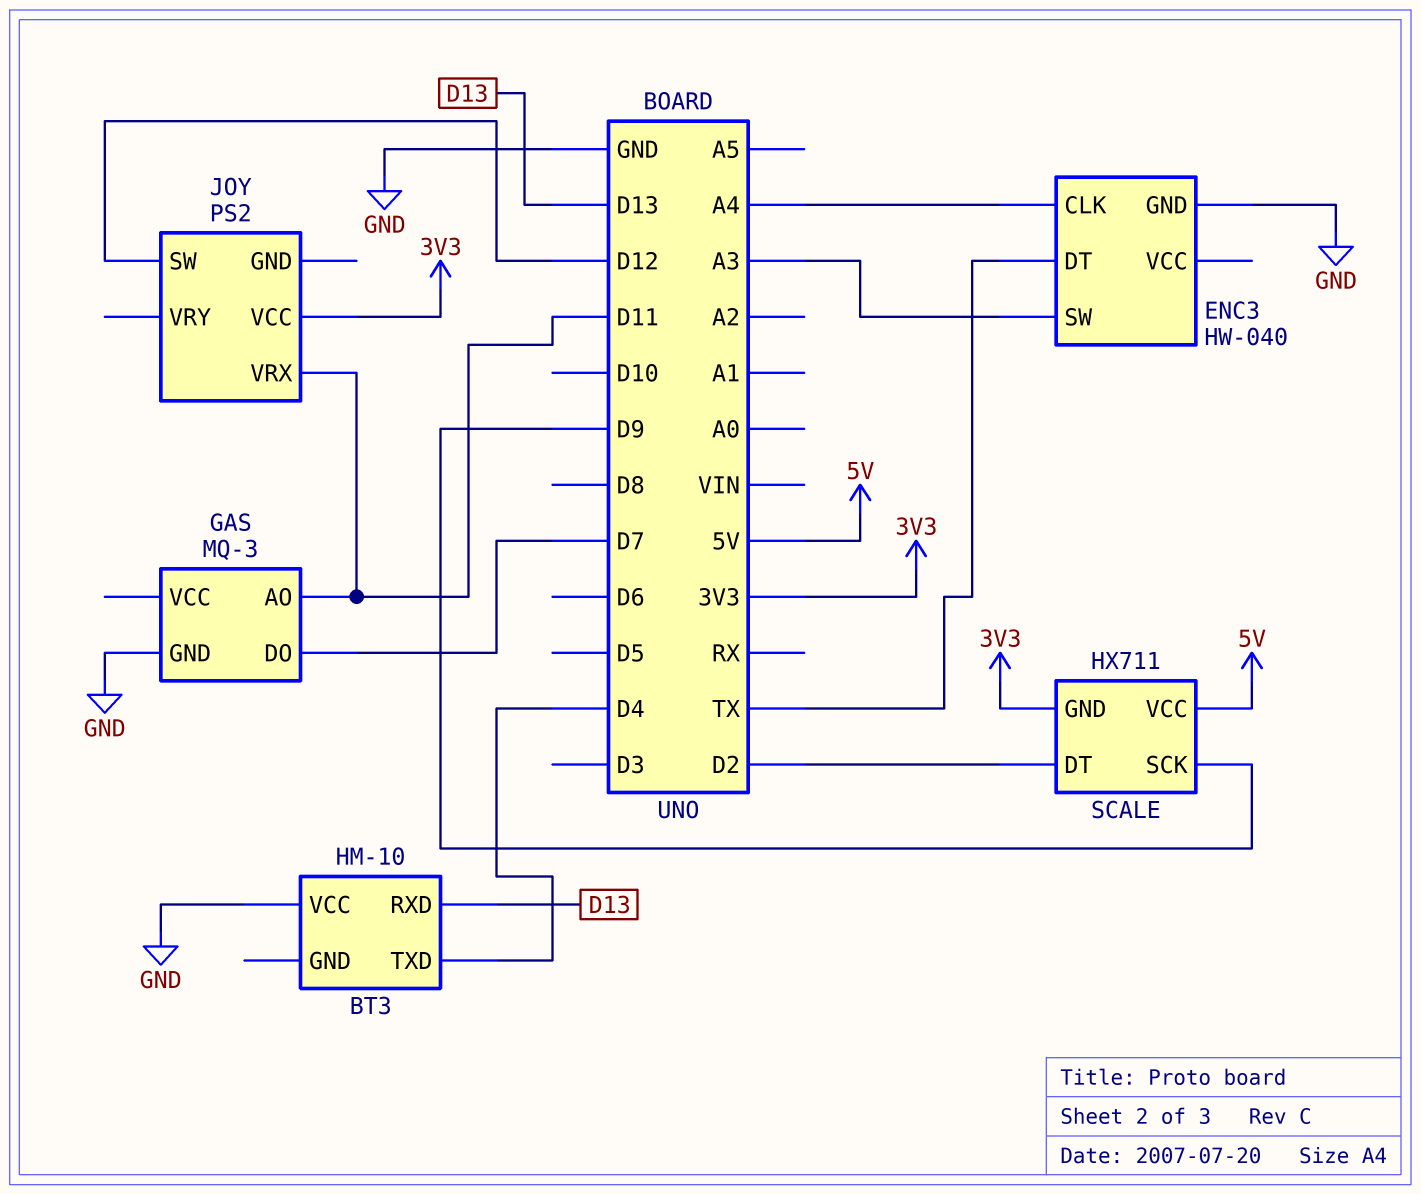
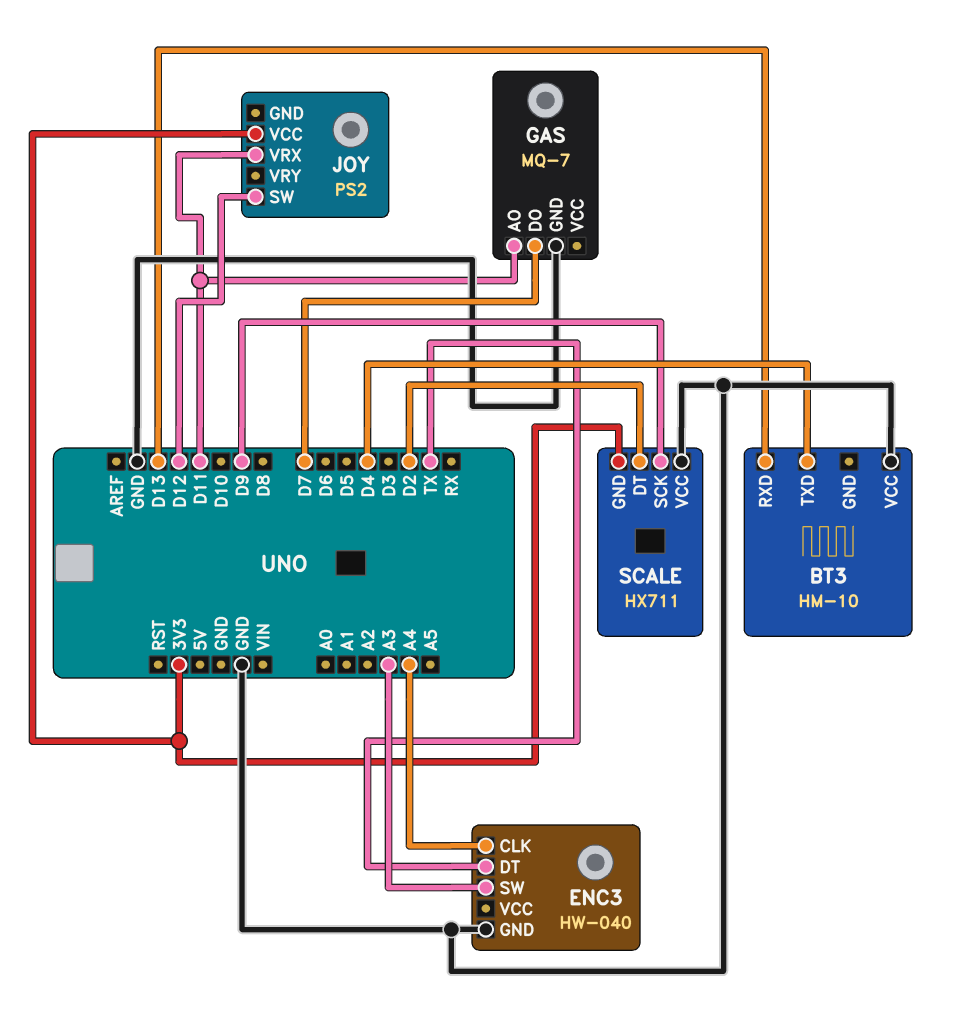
GAS: MQ-3 -> MQ-7
SCALE pin VCC: 5V -> GND

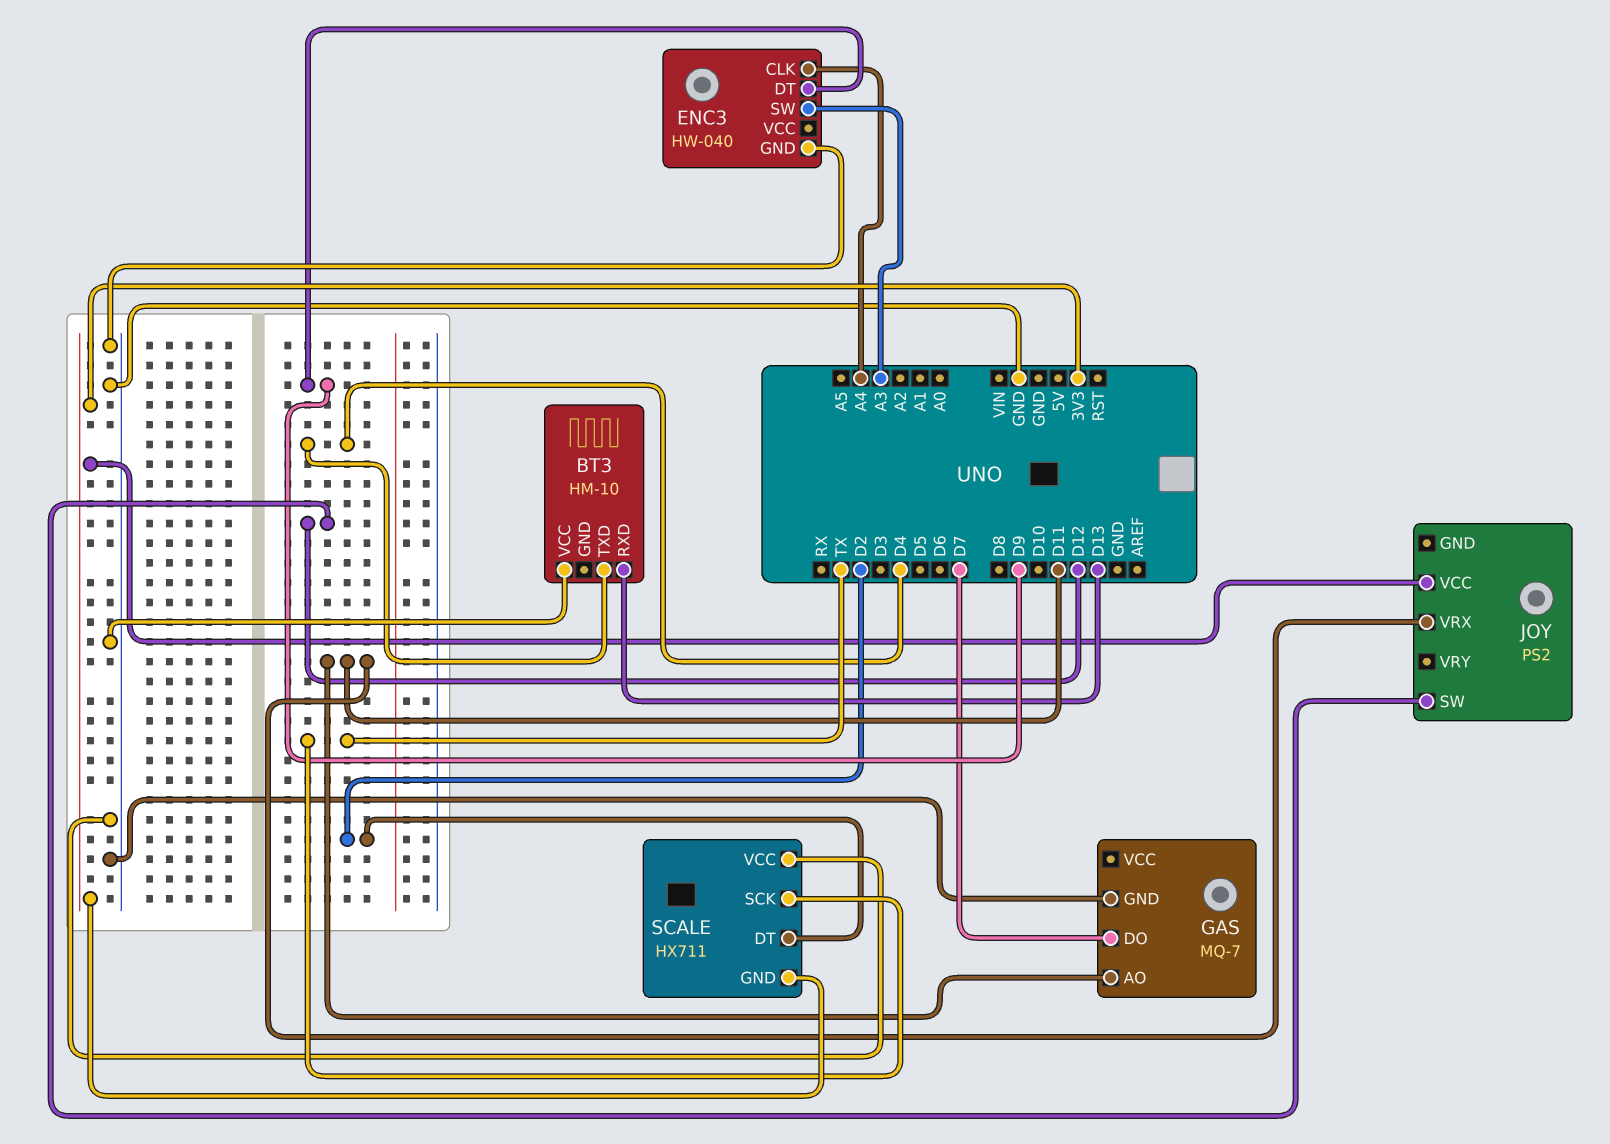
ENC3 pin DT: TX -> D9
SCALE pin SCK: D9 -> TX

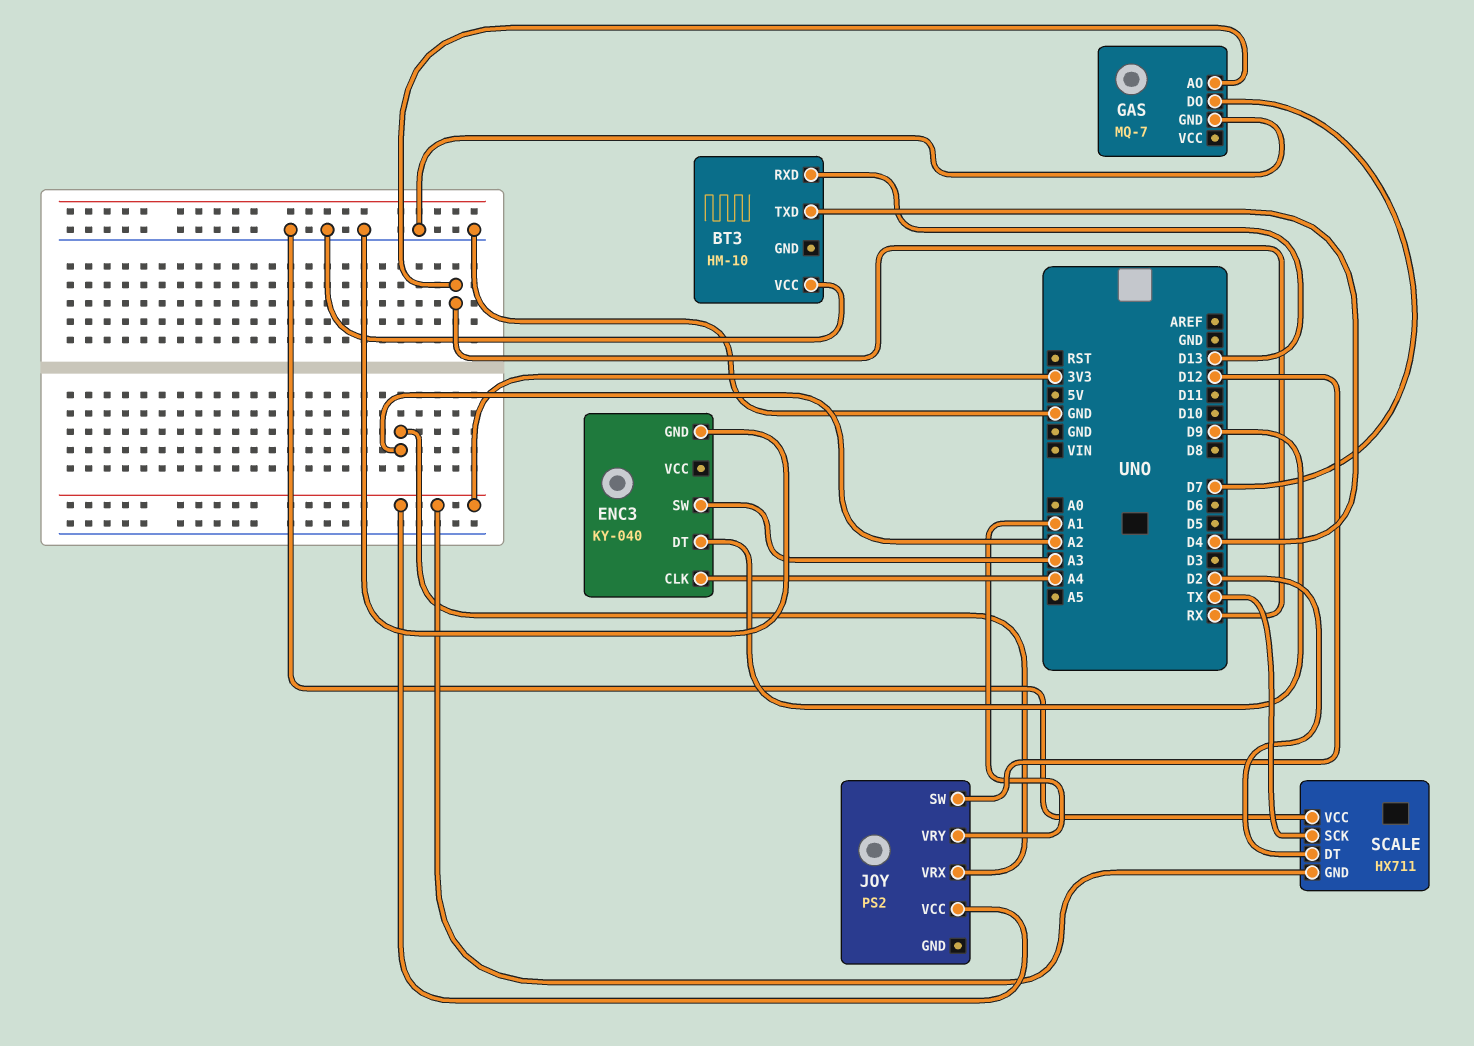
ENC3: HW-040 -> KY-040
GAS pin AO: D11 -> RX
JOY pin VRX: D11 -> A2
JOY pin VRY: none -> A1

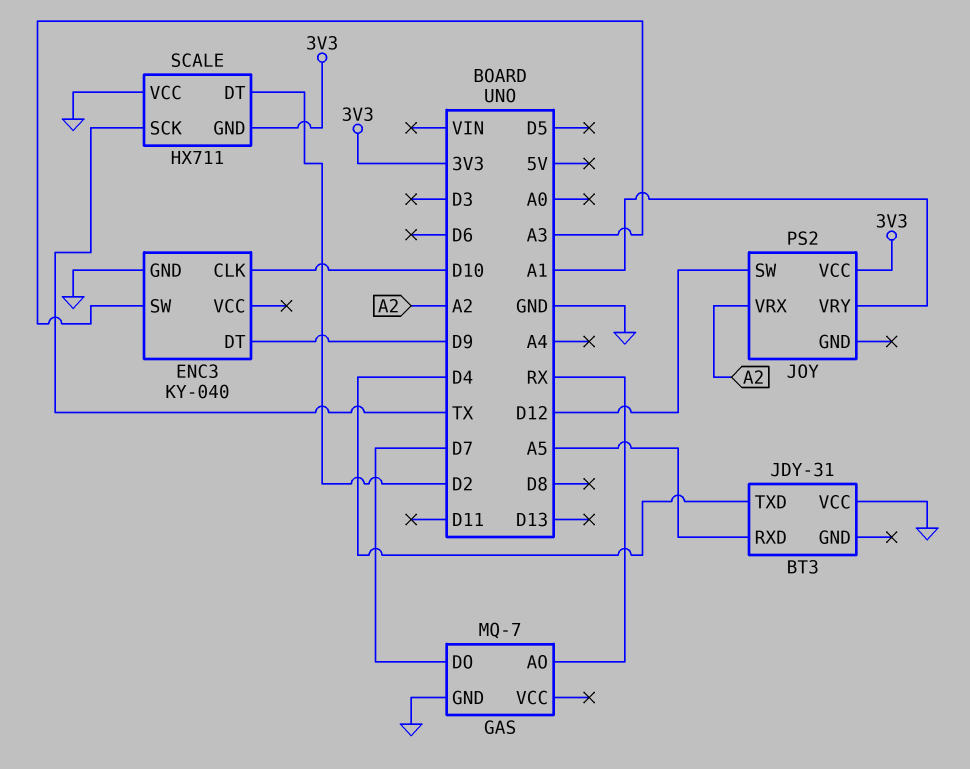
BT3: HM-10 -> JDY-31
BT3 pin RXD: D13 -> A5
ENC3 pin CLK: A4 -> D10

